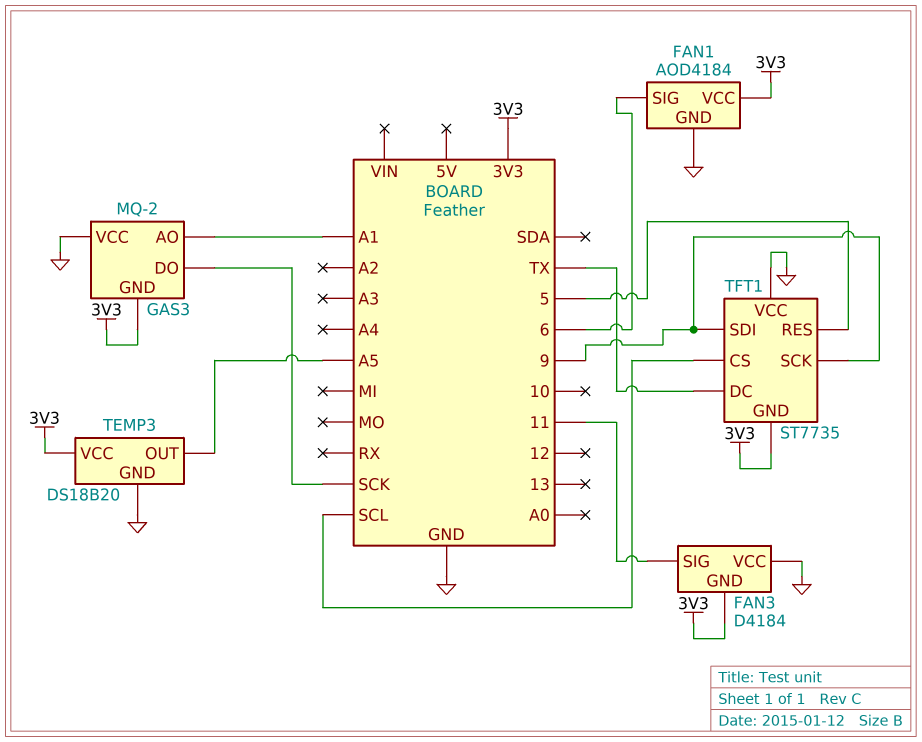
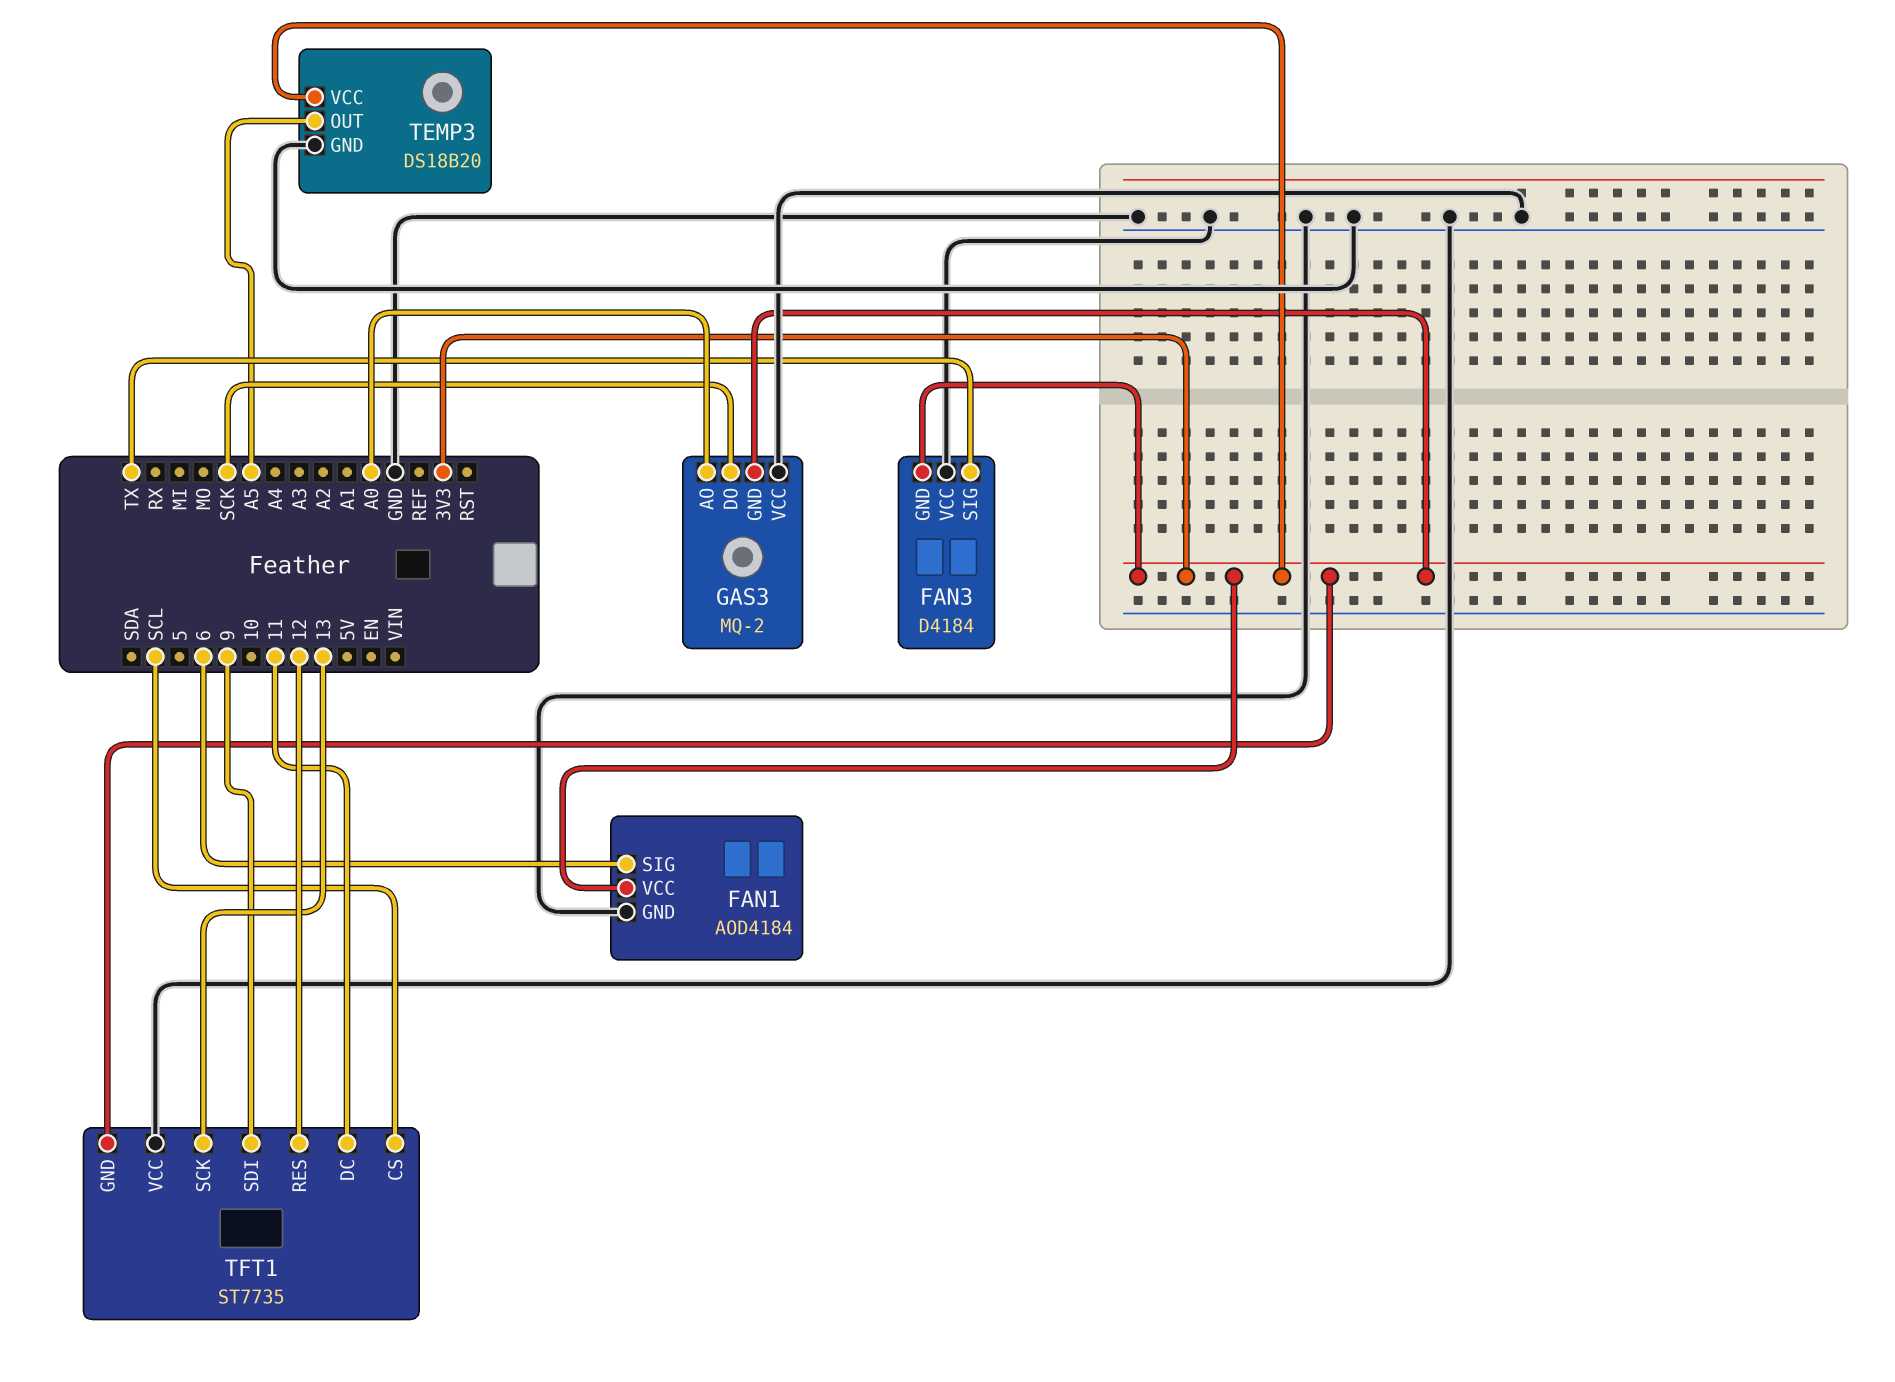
FAN3 pin SIG: 11 -> TX
GAS3 pin AO: A1 -> A0
TFT1 pin DC: TX -> 11
TFT1 pin RES: 5 -> 12
TFT1 pin SCK: 9 -> 13

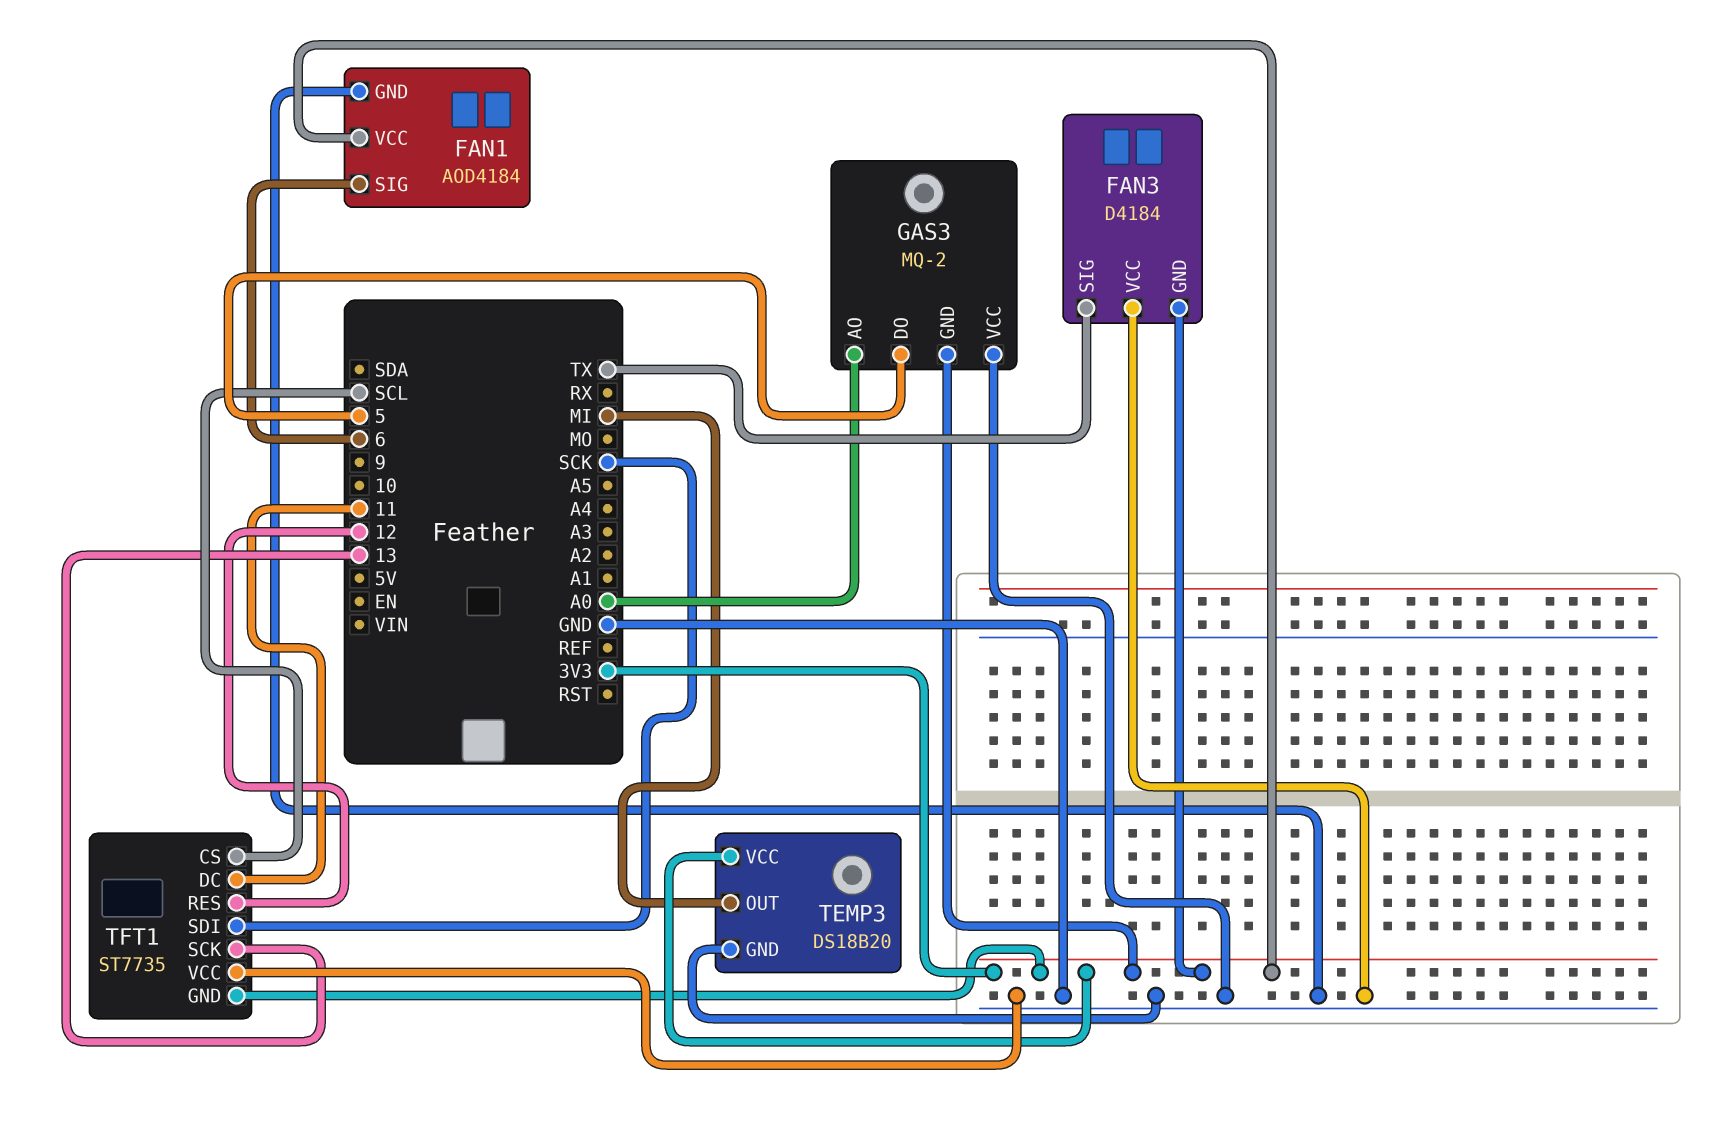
GAS3 pin DO: SCK -> 5
TEMP3 pin OUT: A5 -> MI
TFT1 pin SDI: 9 -> SCK

